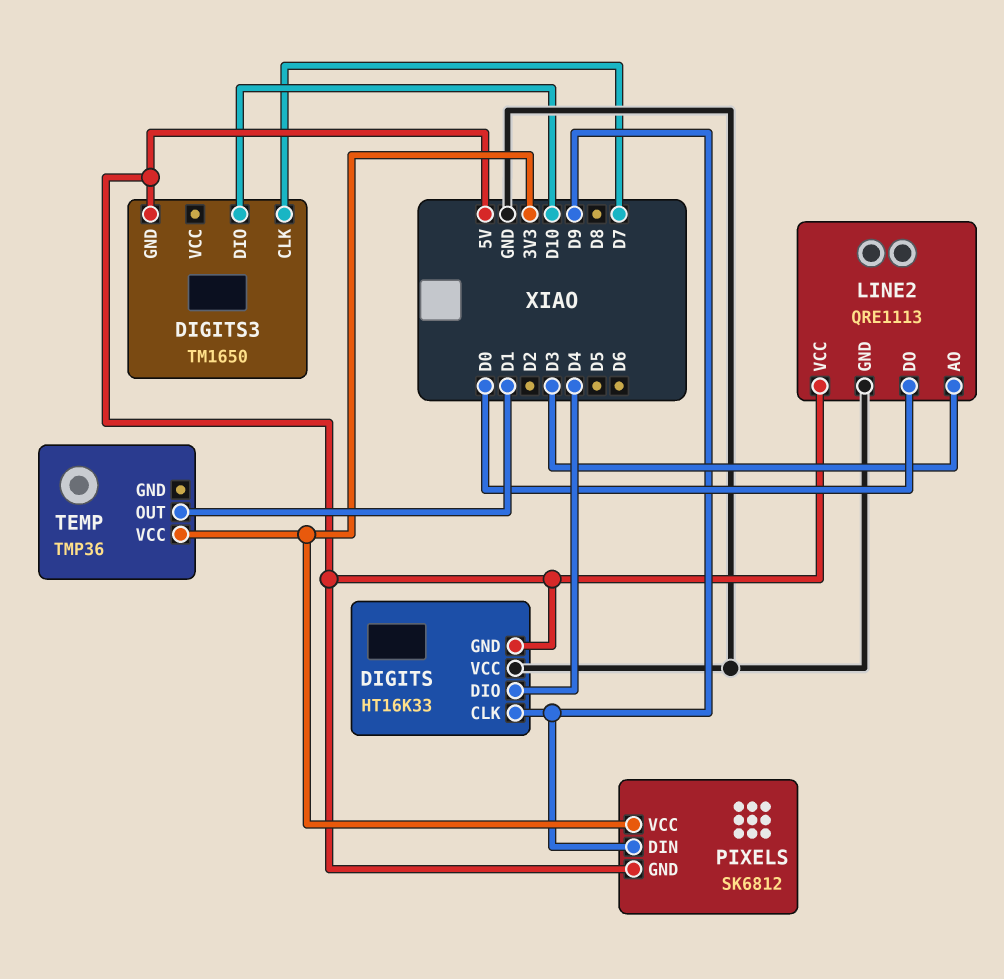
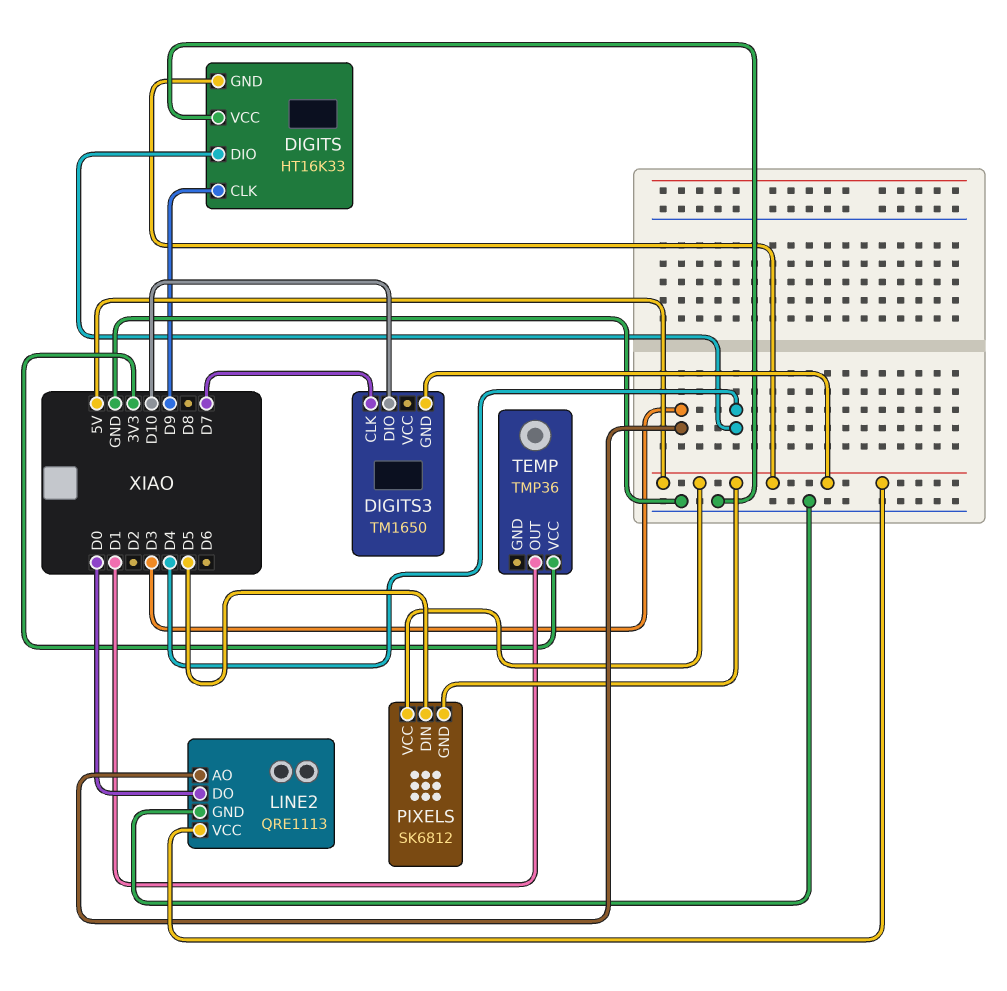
PIXELS pin DIN: D9 -> D5
PIXELS pin VCC: 3V3 -> 5V

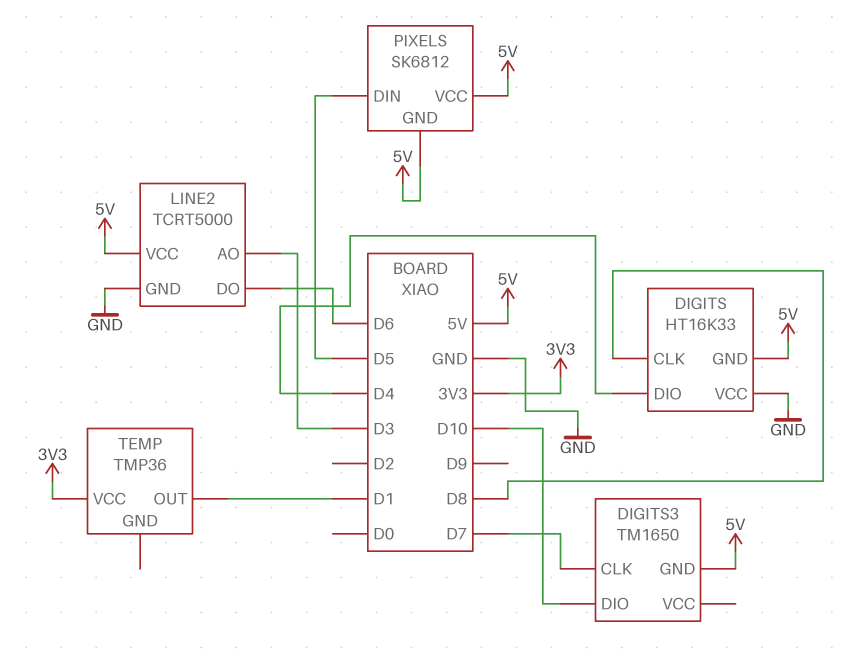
DIGITS pin CLK: D9 -> D8
LINE2: QRE1113 -> TCRT5000
LINE2 pin DO: D0 -> D6

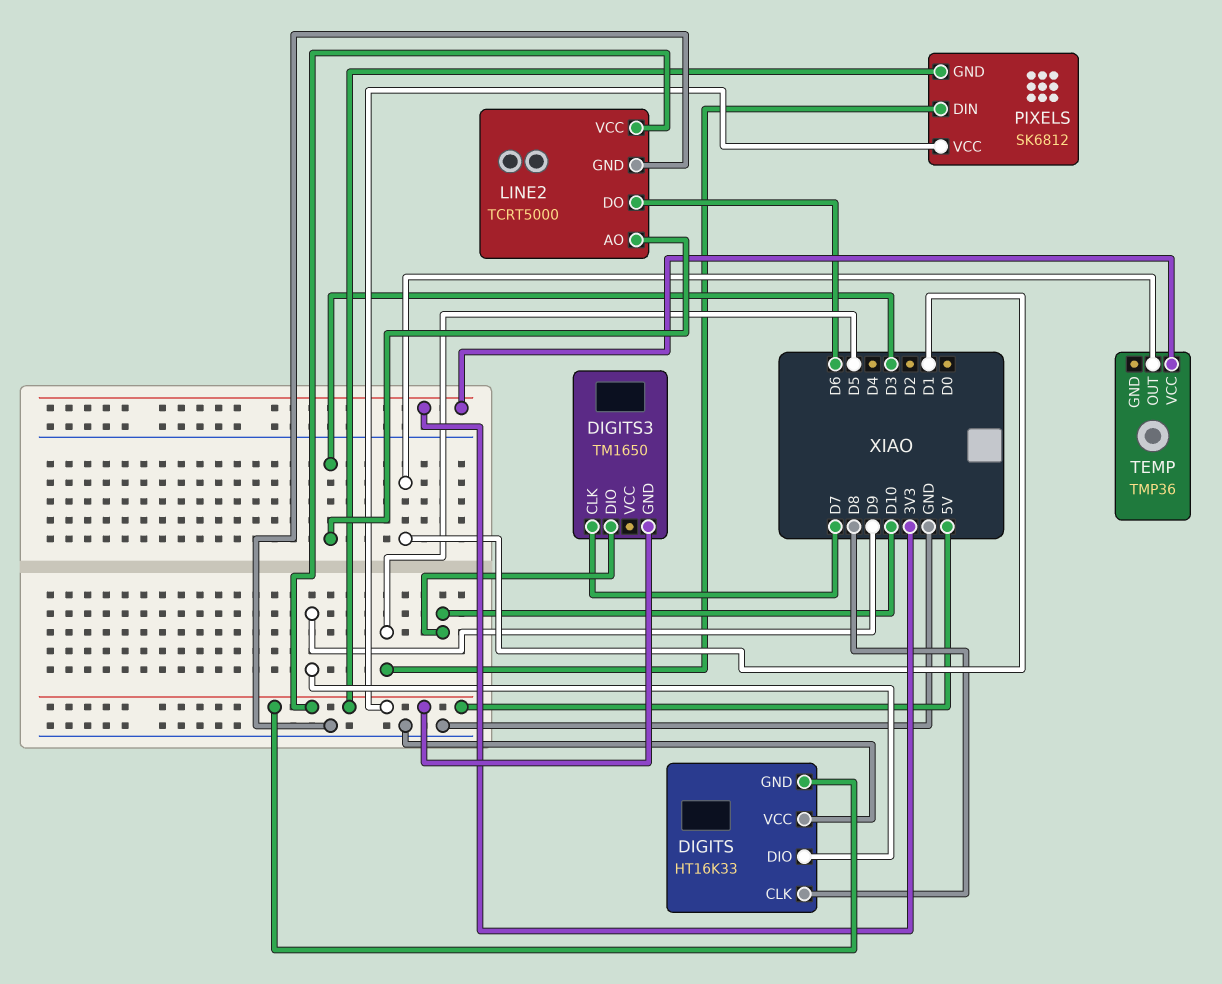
DIGITS pin DIO: D4 -> D9

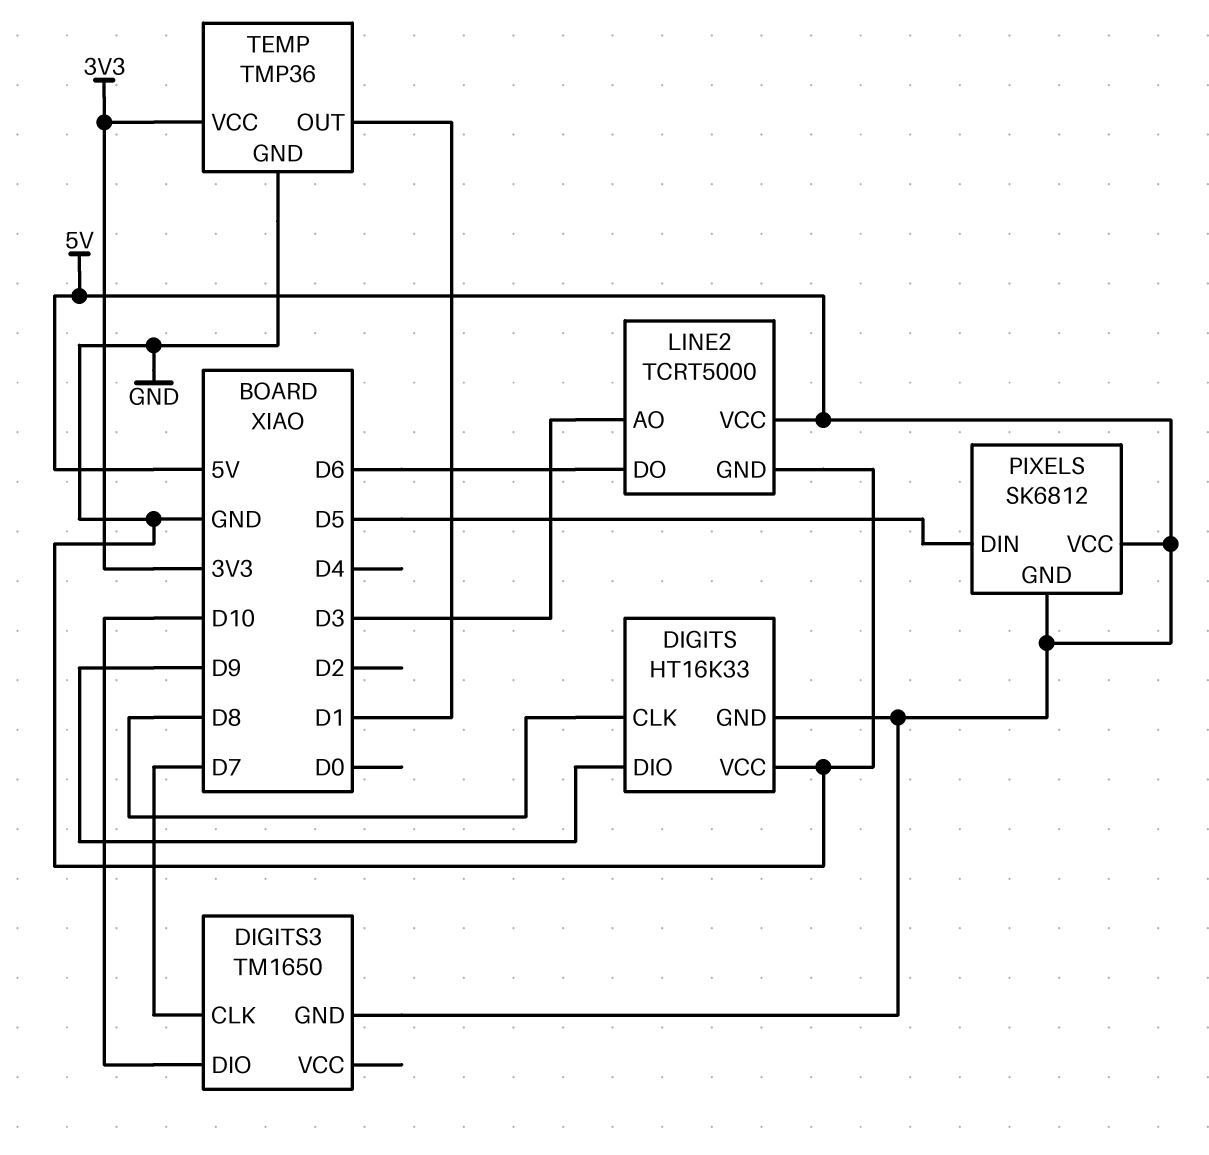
TEMP pin GND: none -> GND

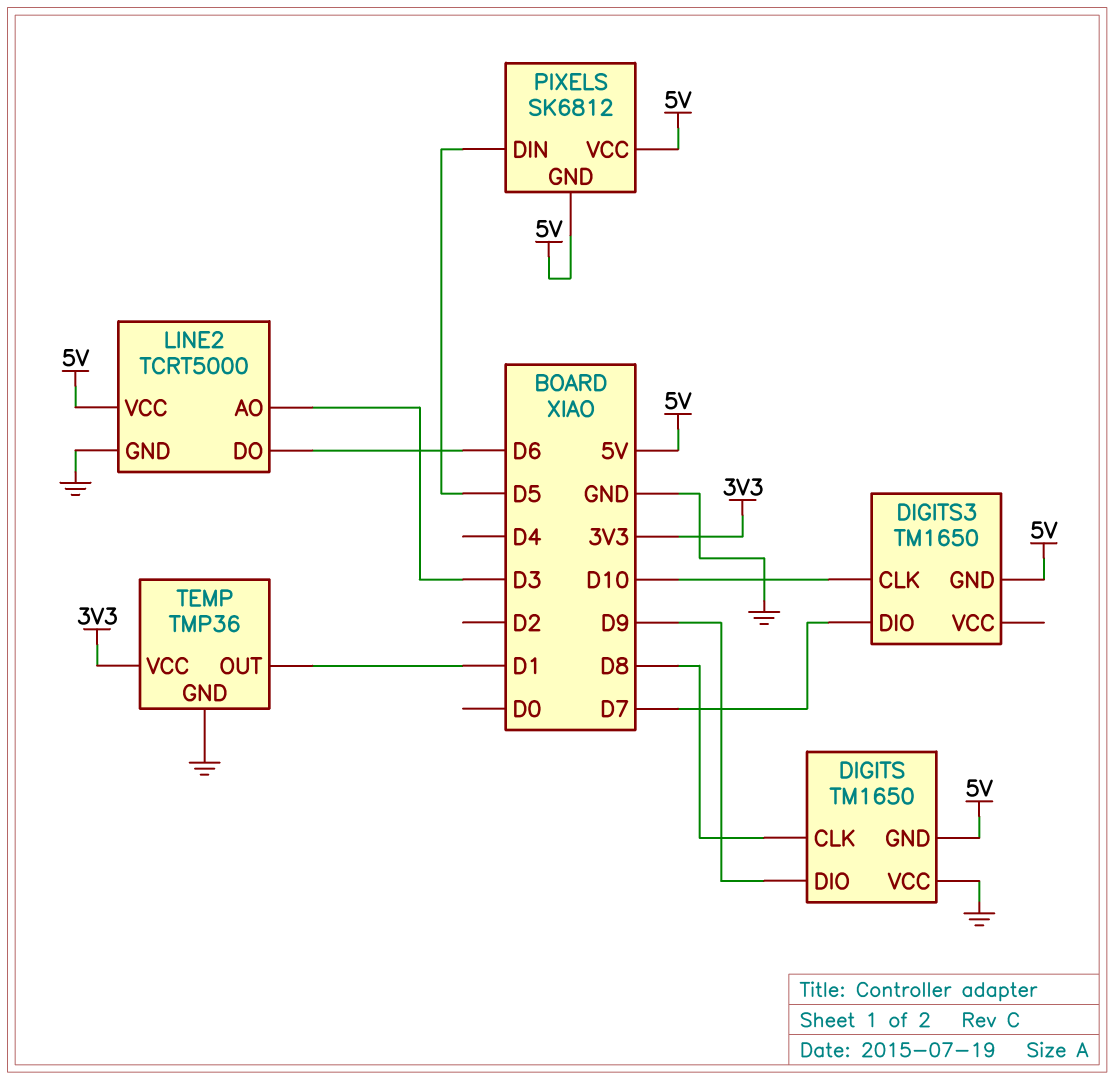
DIGITS: HT16K33 -> TM1650
DIGITS3 pin CLK: D7 -> D10
DIGITS3 pin DIO: D10 -> D7

